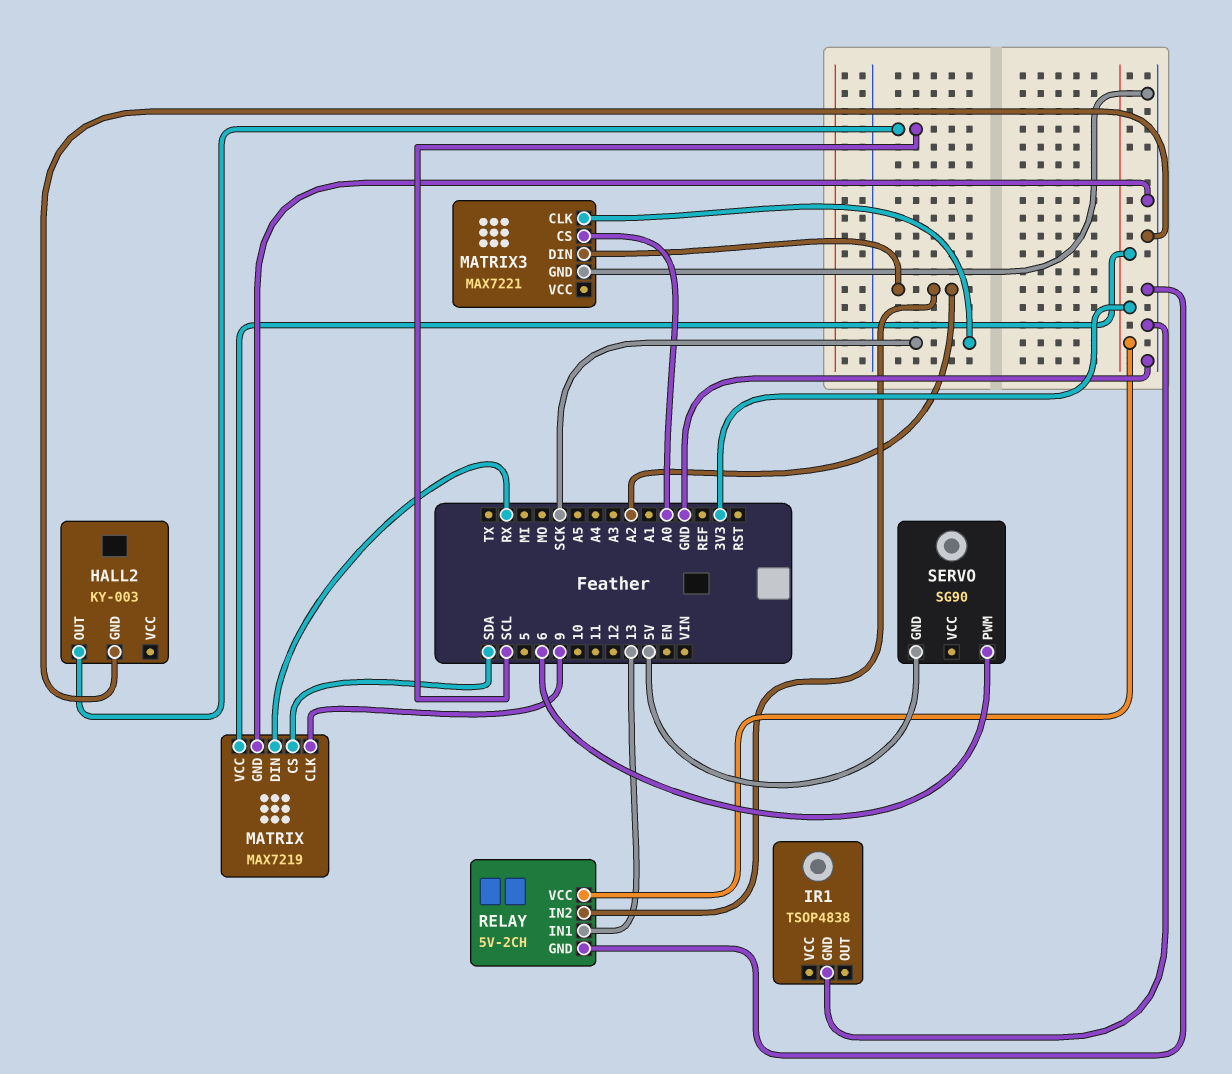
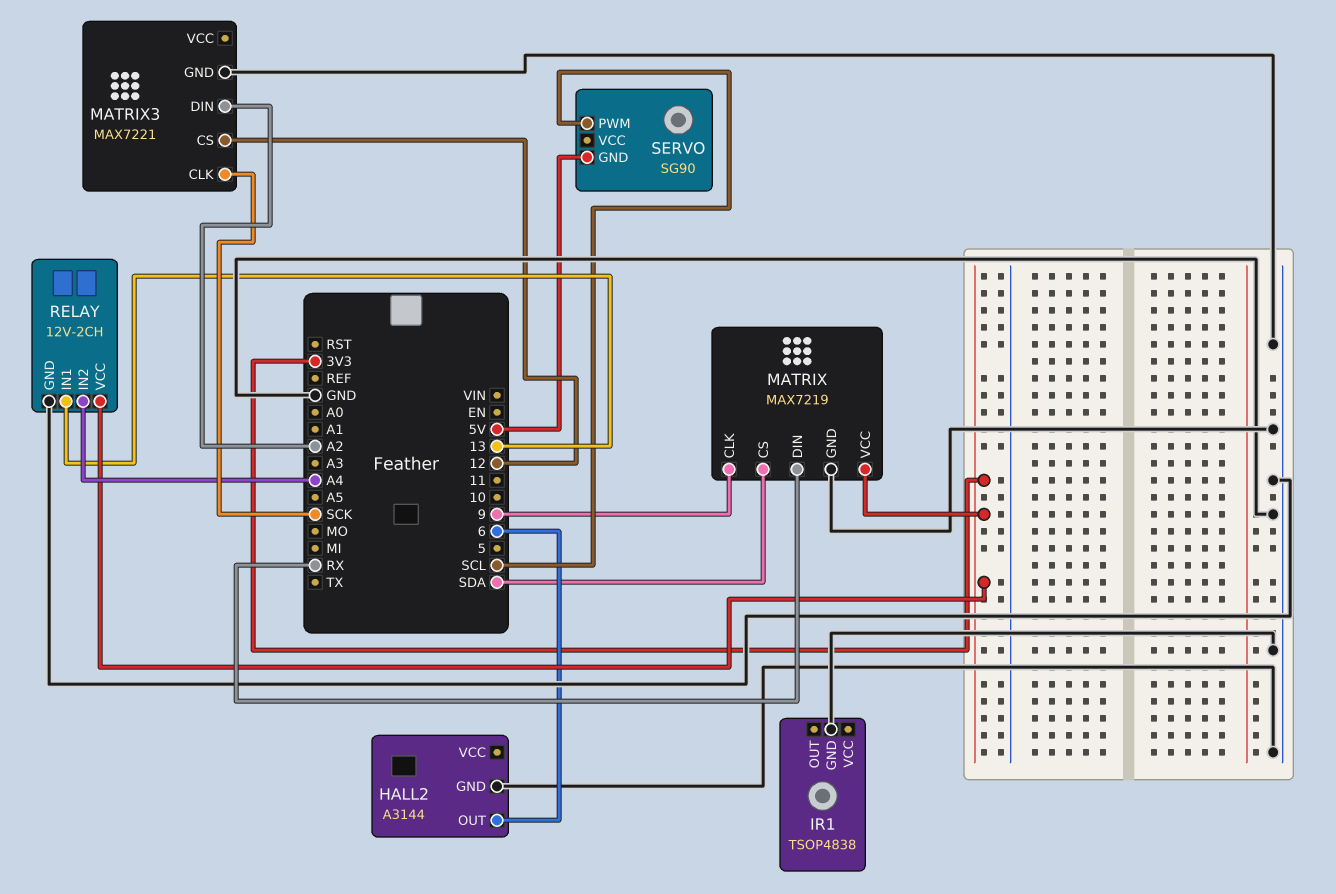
HALL2: KY-003 -> A3144
HALL2 pin OUT: SCL -> 6
MATRIX3 pin CS: A0 -> 12
RELAY: 5V-2CH -> 12V-2CH
RELAY pin IN2: A2 -> A4
SERVO pin PWM: 6 -> SCL

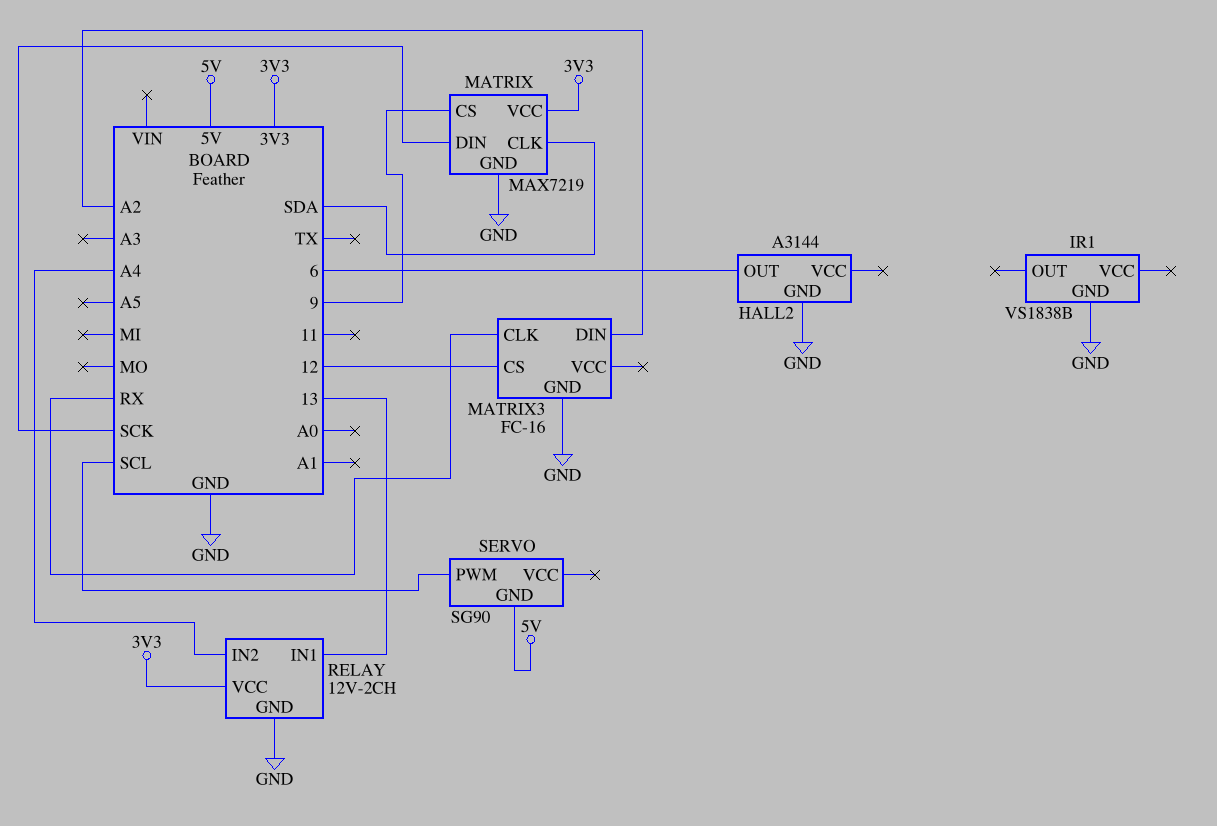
IR1: TSOP4838 -> VS1838B
MATRIX pin CLK: 9 -> SDA
MATRIX pin CS: SDA -> 9
MATRIX pin DIN: RX -> SCK
MATRIX3: MAX7221 -> FC-16
MATRIX3 pin CLK: SCK -> RX

